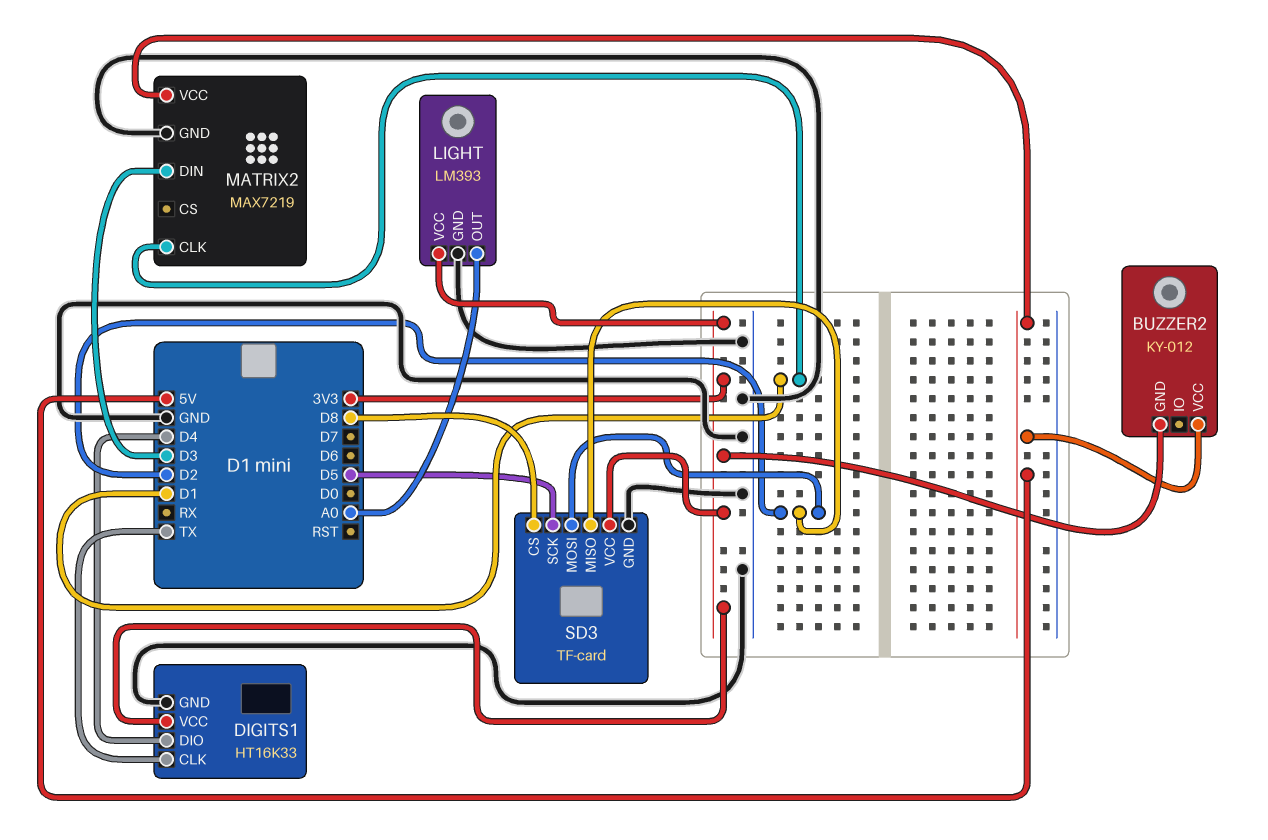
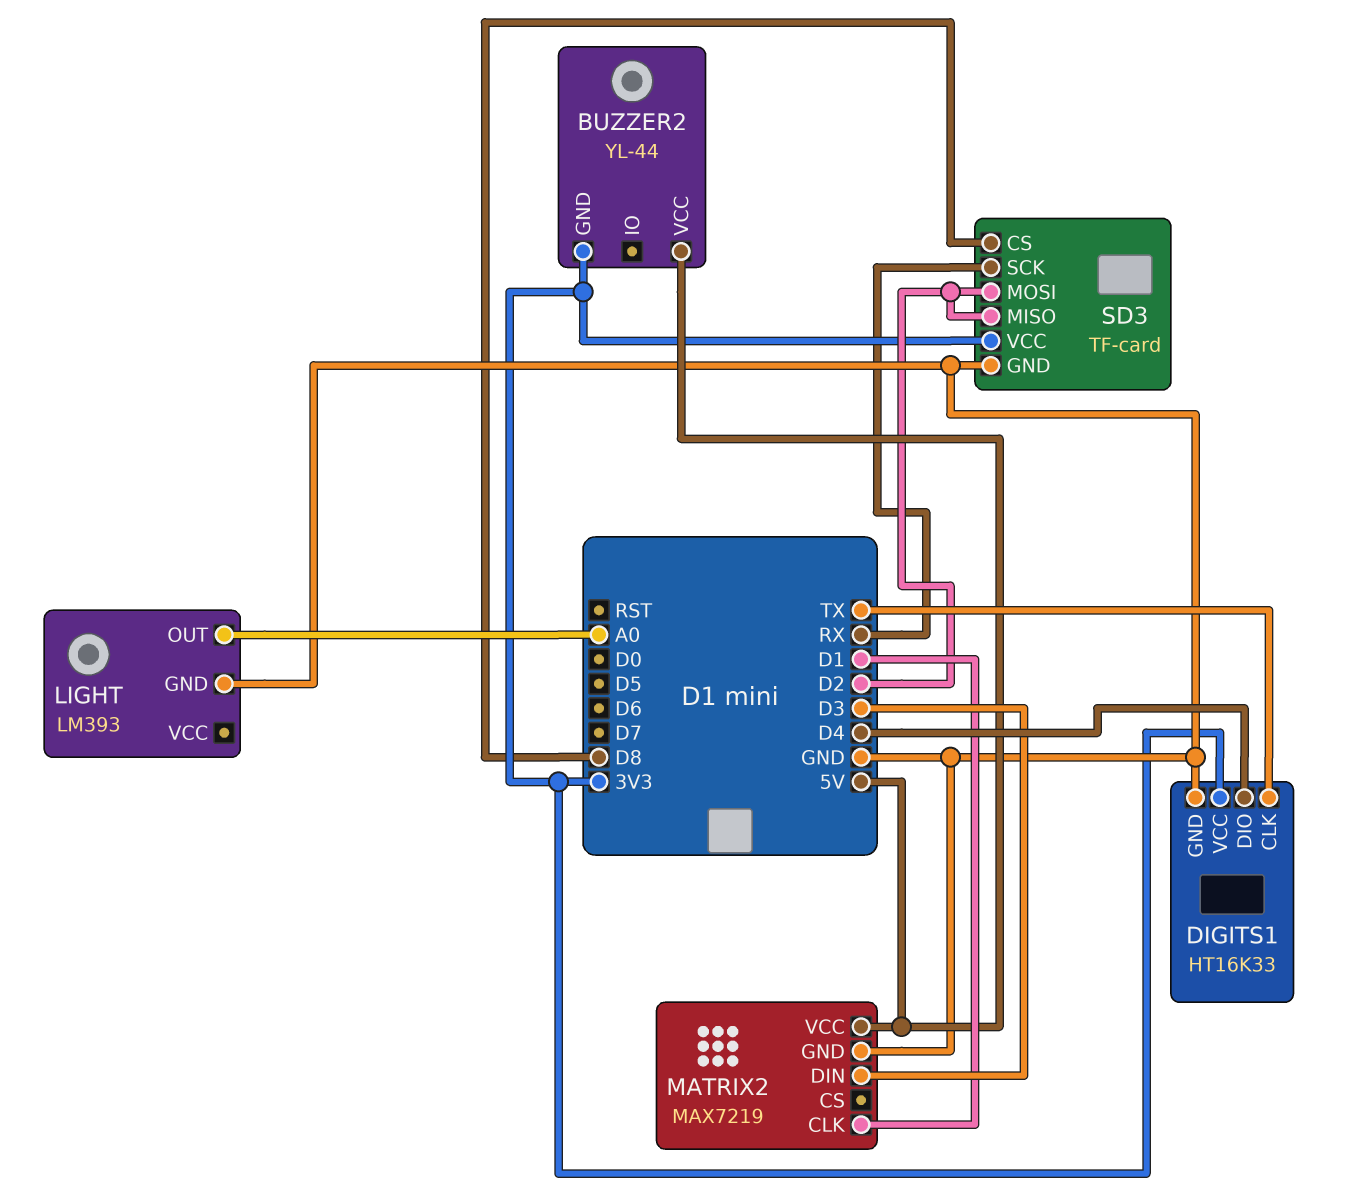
BUZZER2: KY-012 -> YL-44
LIGHT pin VCC: 3V3 -> none
SD3 pin SCK: D5 -> RX

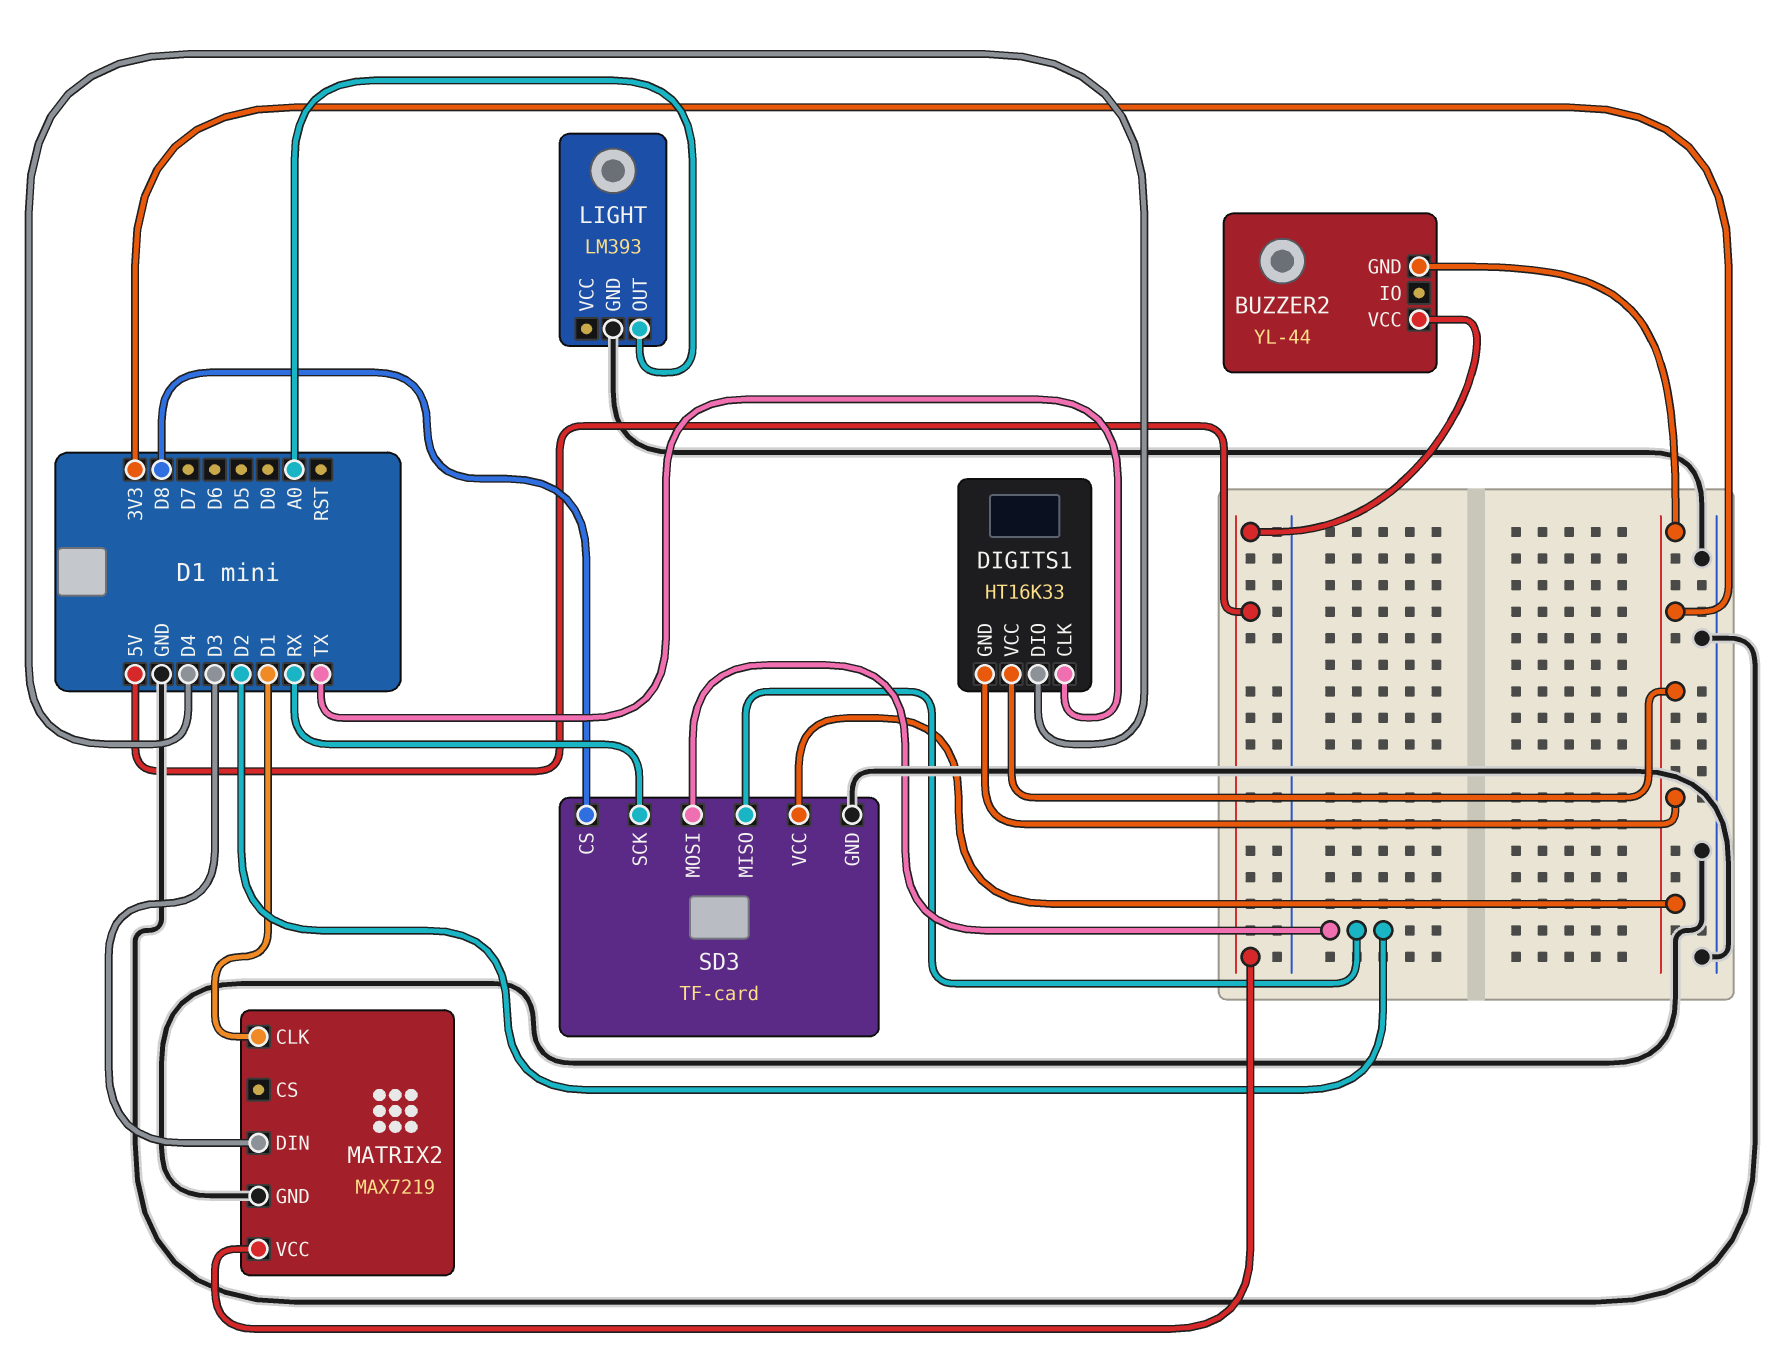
DIGITS1 pin GND: GND -> 3V3

